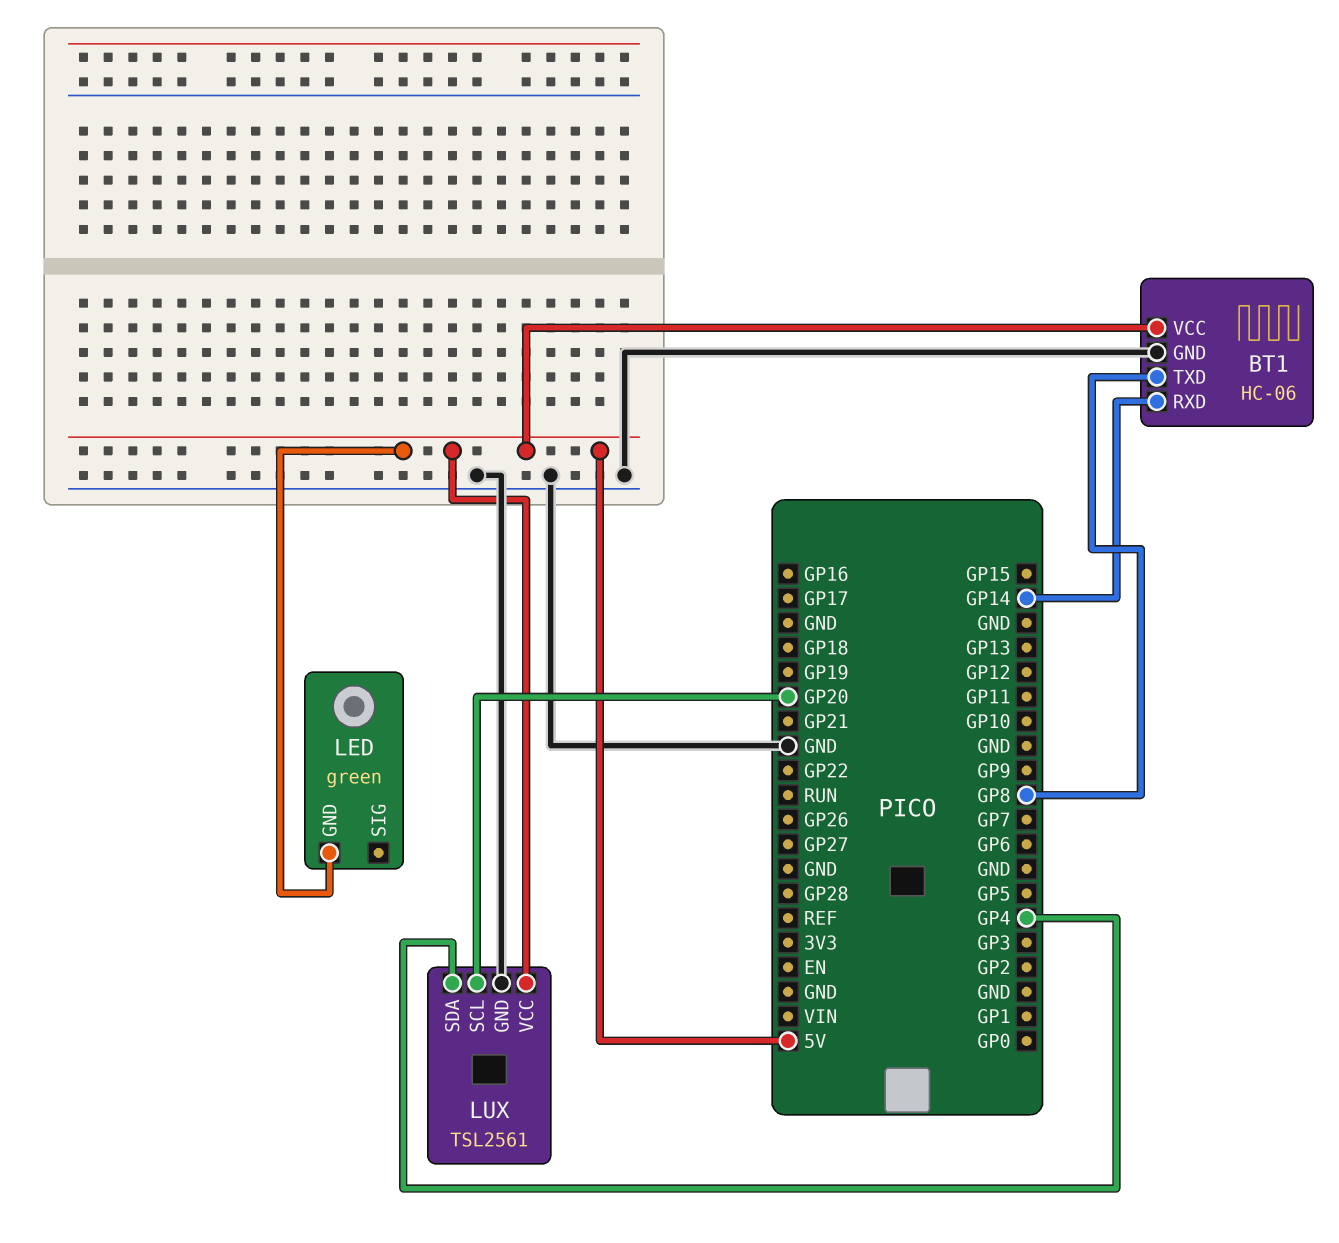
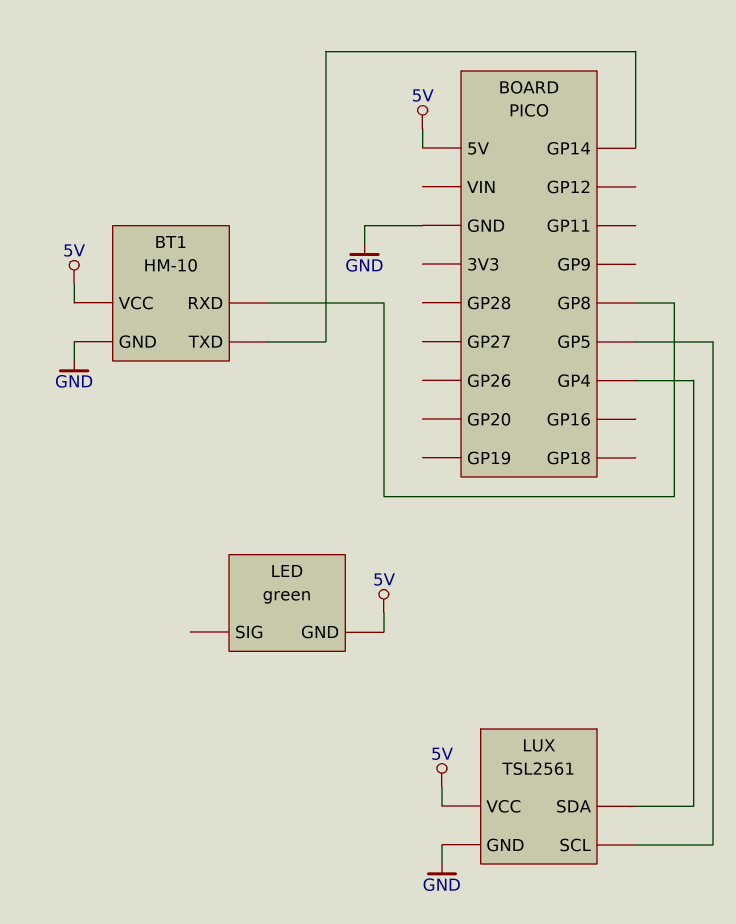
BT1: HC-06 -> HM-10
BT1 pin RXD: GP14 -> GP8
BT1 pin TXD: GP8 -> GP14
LUX pin SCL: GP20 -> GP5

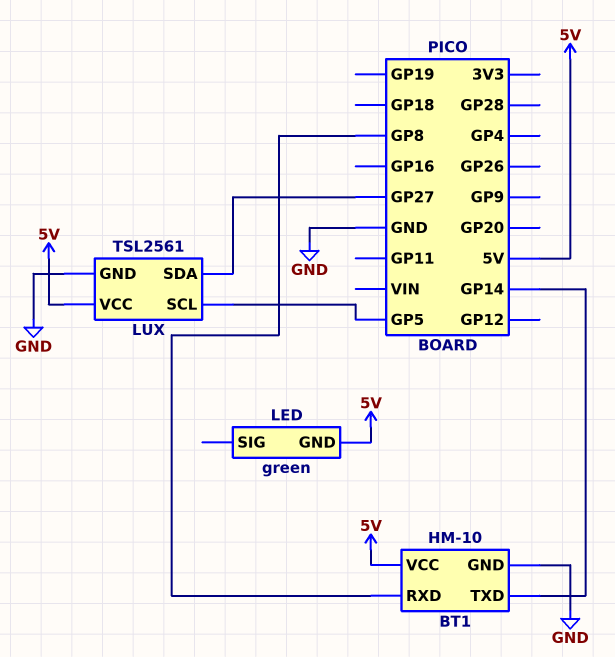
LUX pin SDA: GP4 -> GP27

